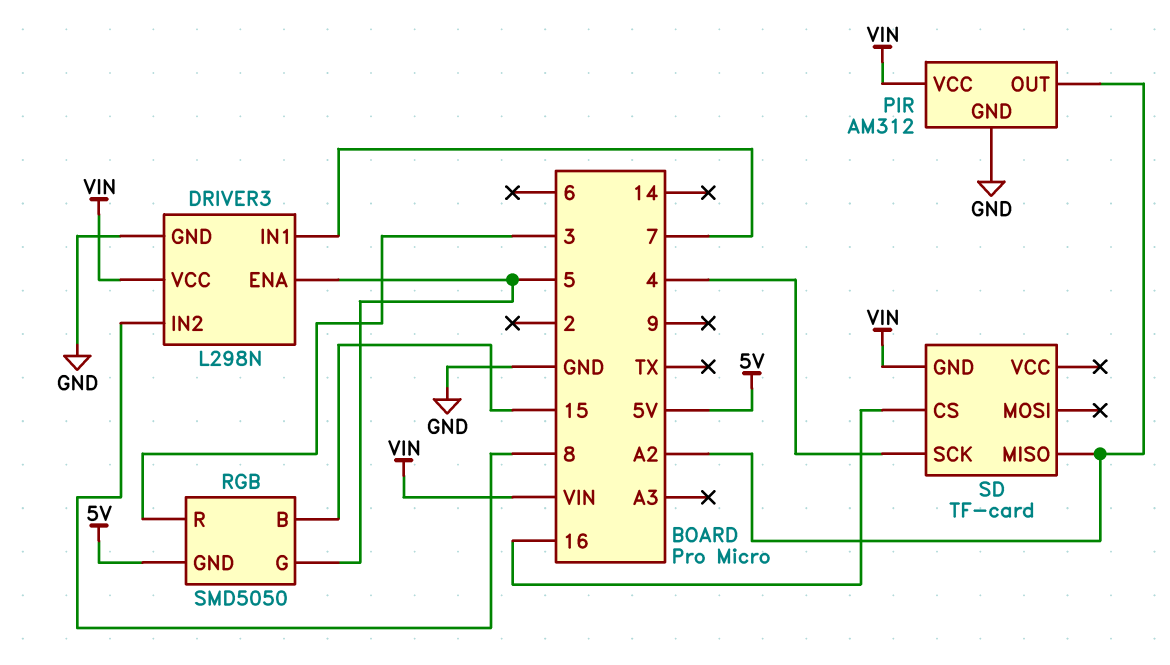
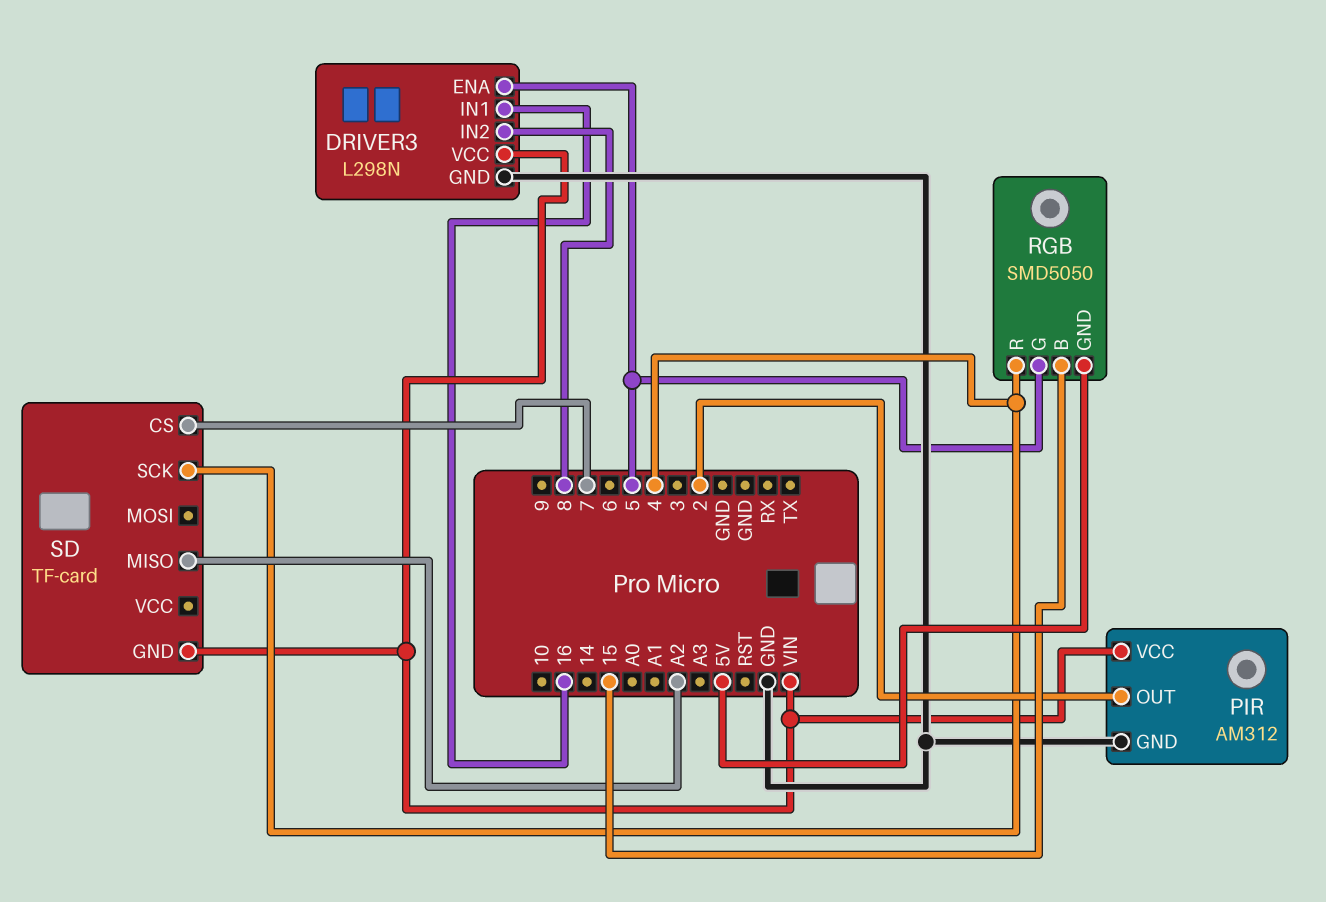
DRIVER3 pin IN1: 7 -> 16
PIR pin OUT: A2 -> 2
RGB pin R: 3 -> 4
SD pin CS: 16 -> 7

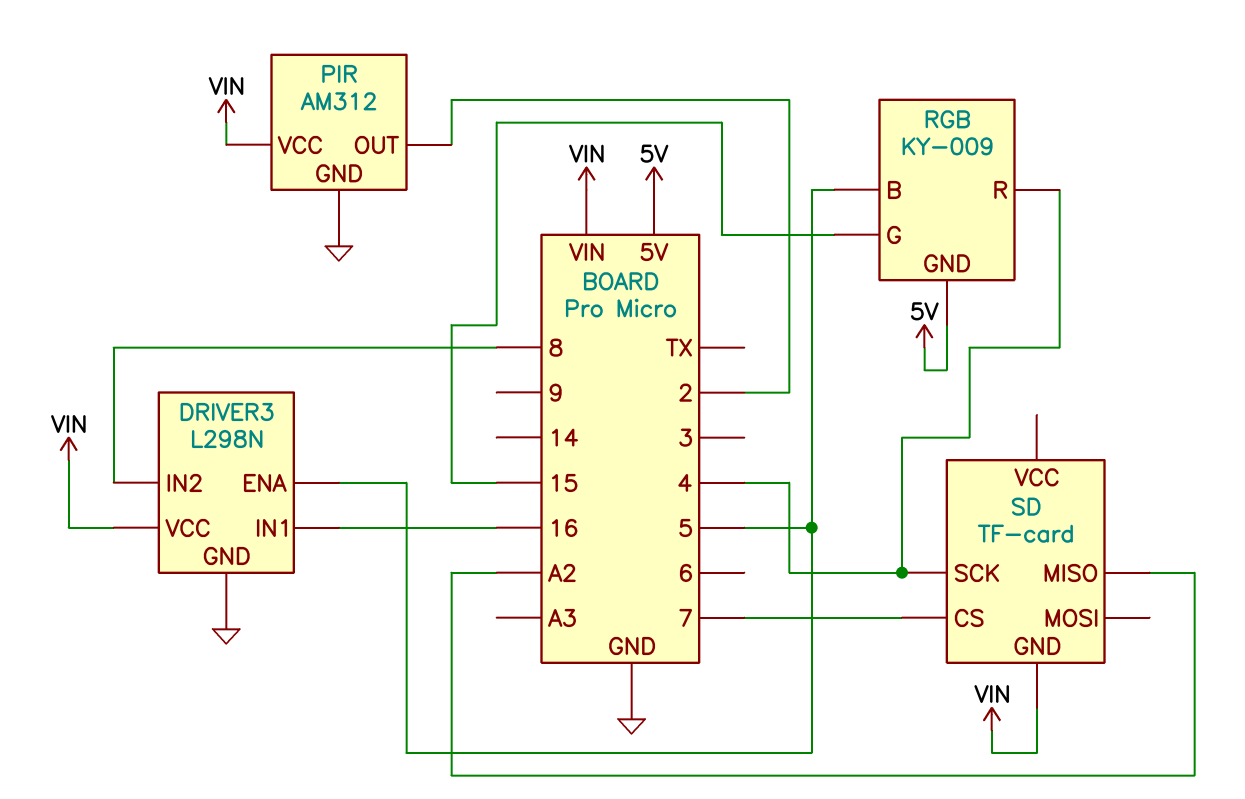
RGB: SMD5050 -> KY-009
RGB pin B: 15 -> 5
RGB pin G: 5 -> 15

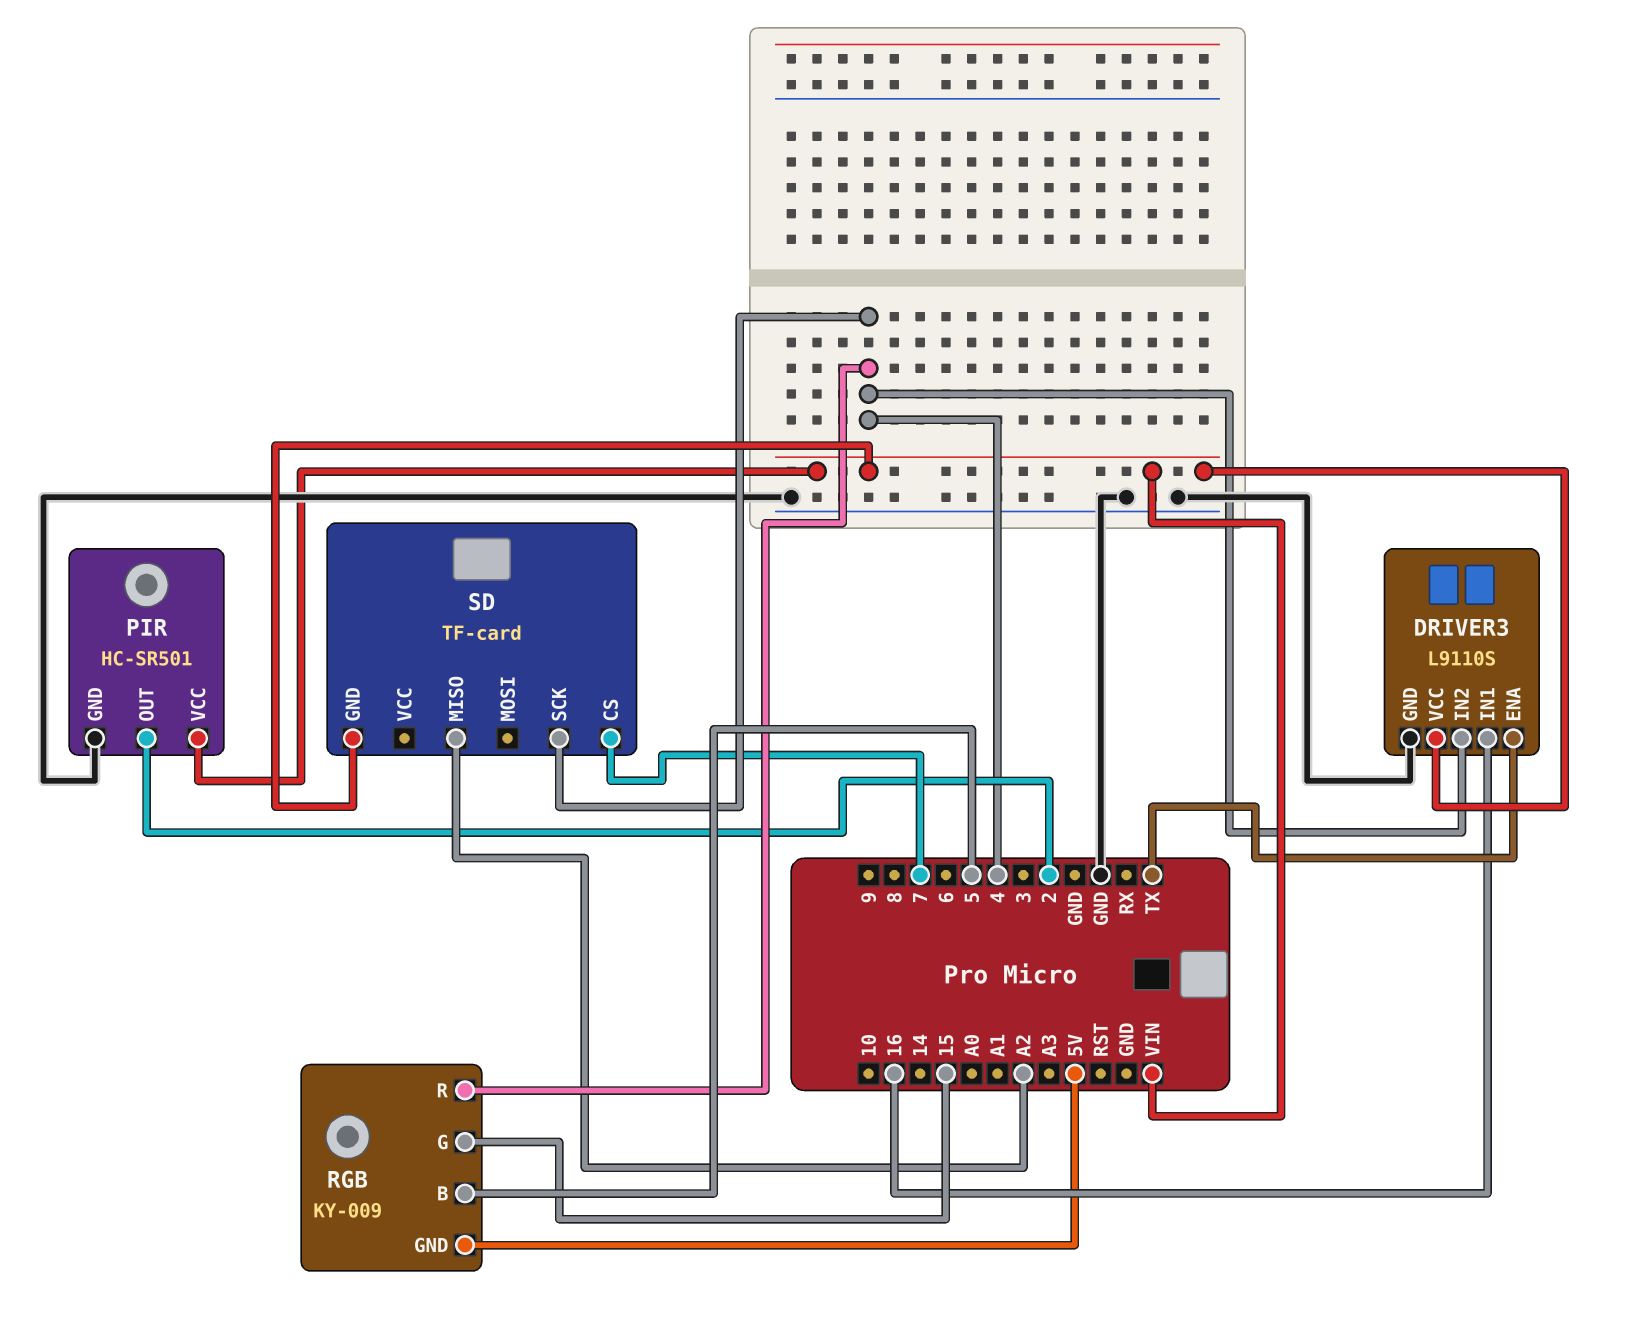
DRIVER3: L298N -> L9110S
DRIVER3 pin ENA: 5 -> TX
DRIVER3 pin IN2: 8 -> 4
PIR: AM312 -> HC-SR501

